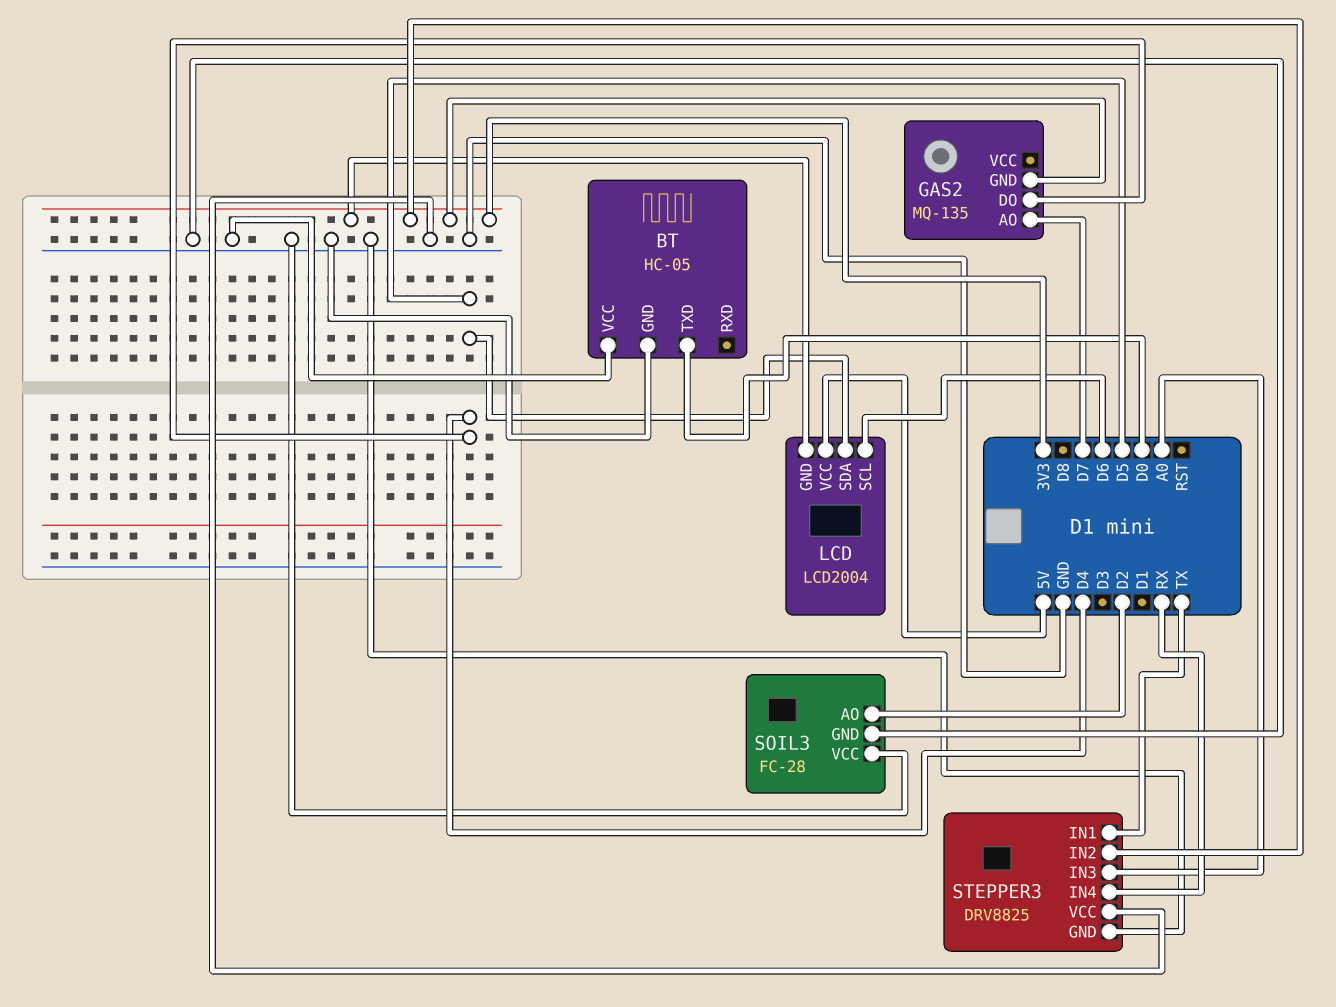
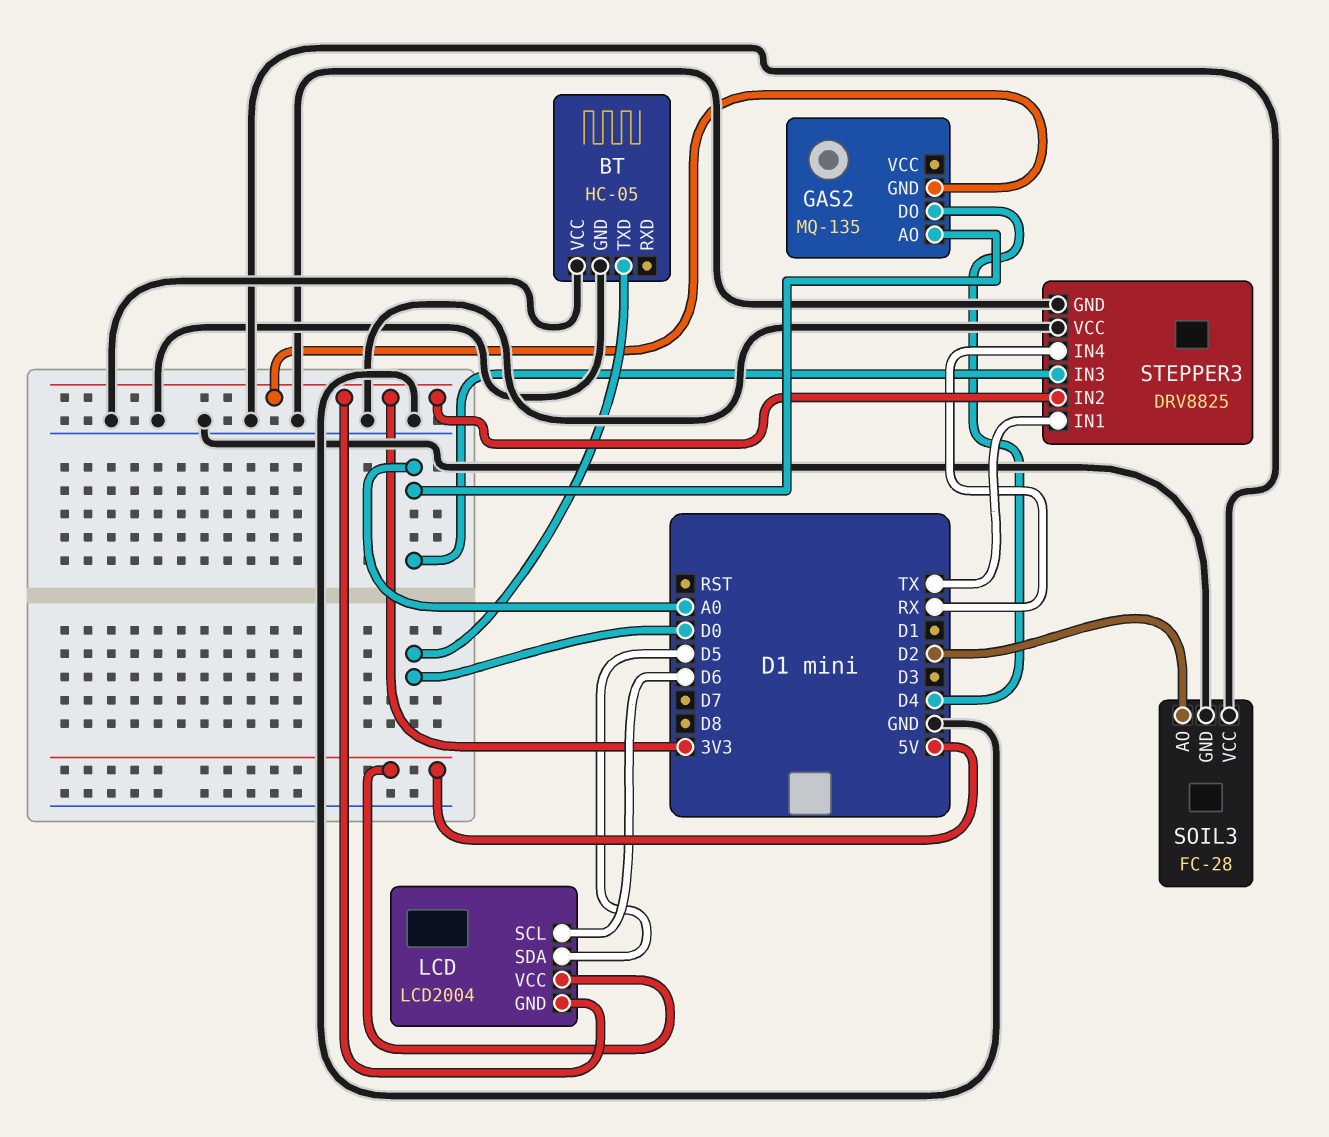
GAS2 pin AO: D7 -> A0

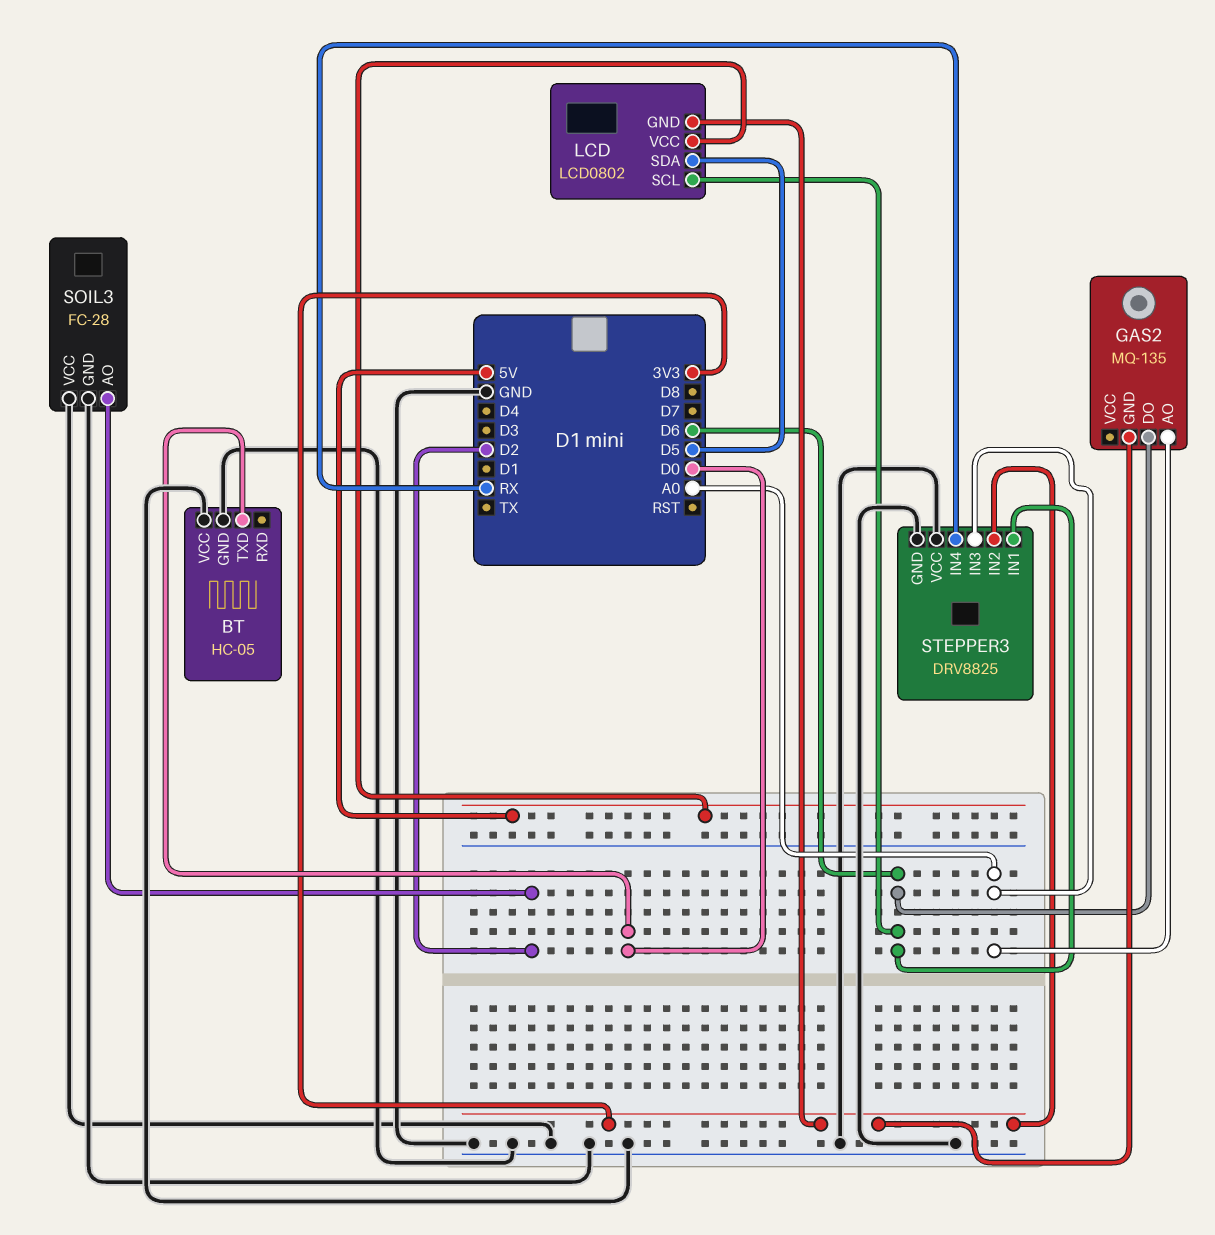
GAS2 pin DO: D4 -> D6
LCD: LCD2004 -> LCD0802
STEPPER3 pin IN1: TX -> D6

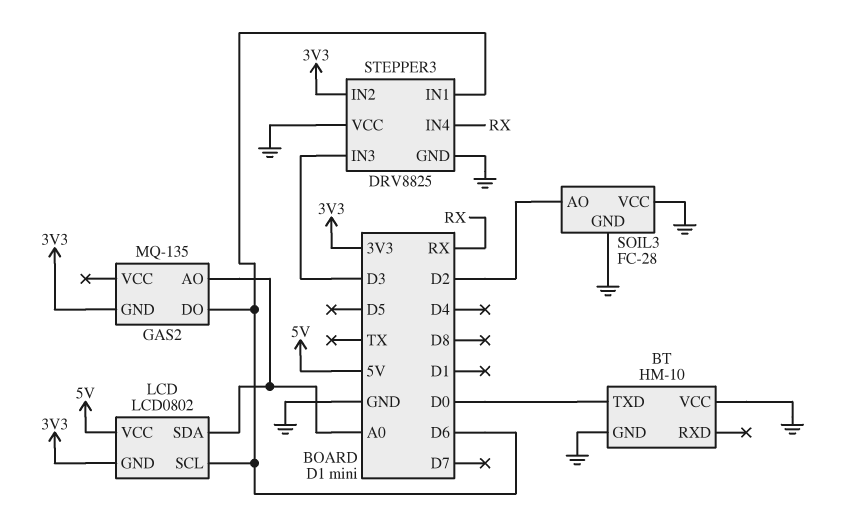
BT: HC-05 -> HM-10
LCD pin SDA: D5 -> A0
STEPPER3 pin IN3: A0 -> D3

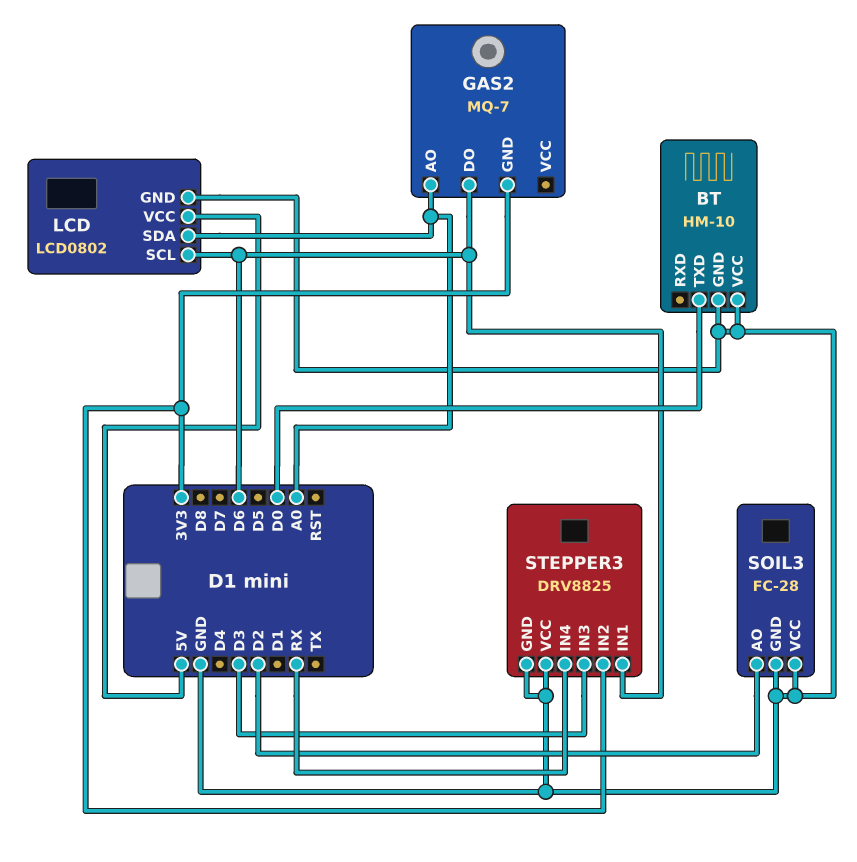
GAS2: MQ-135 -> MQ-7
LCD pin GND: 3V3 -> GND

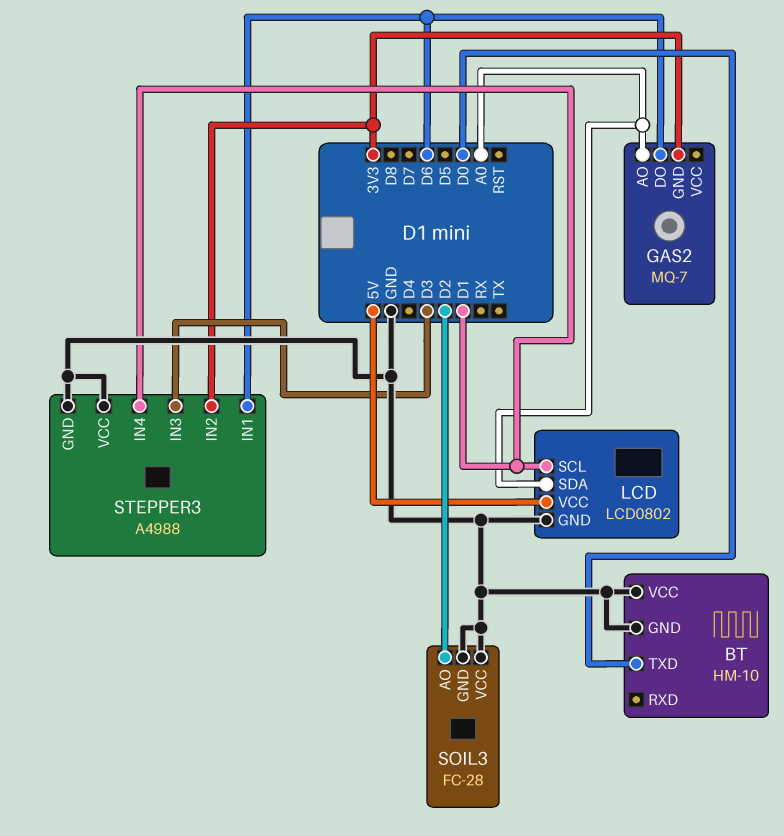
LCD pin SCL: D6 -> D1
STEPPER3: DRV8825 -> A4988
STEPPER3 pin IN4: RX -> D1

